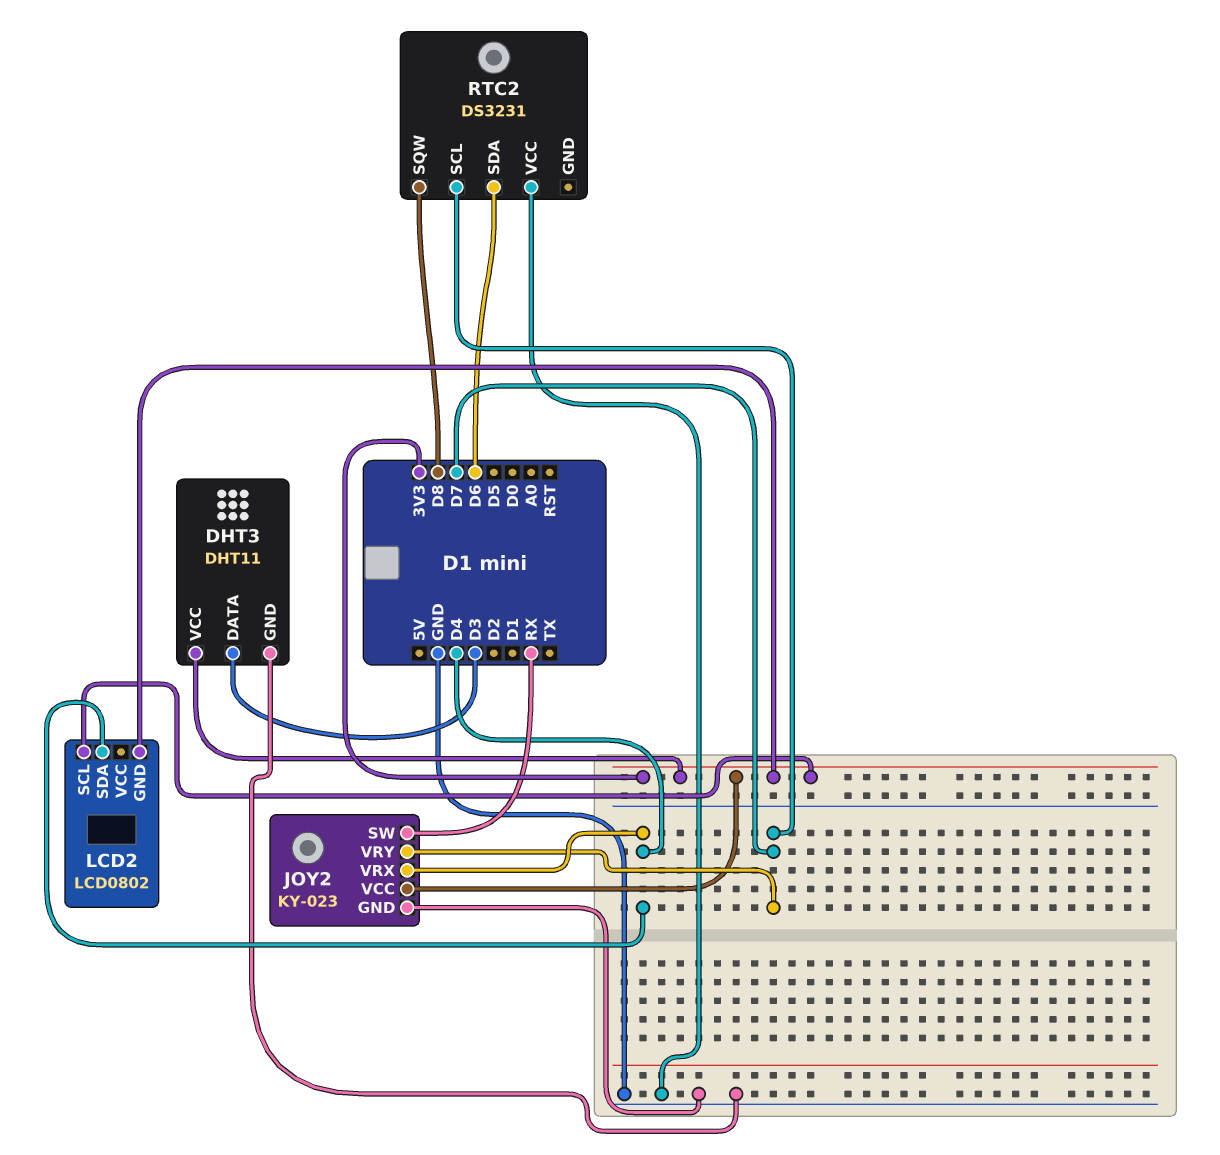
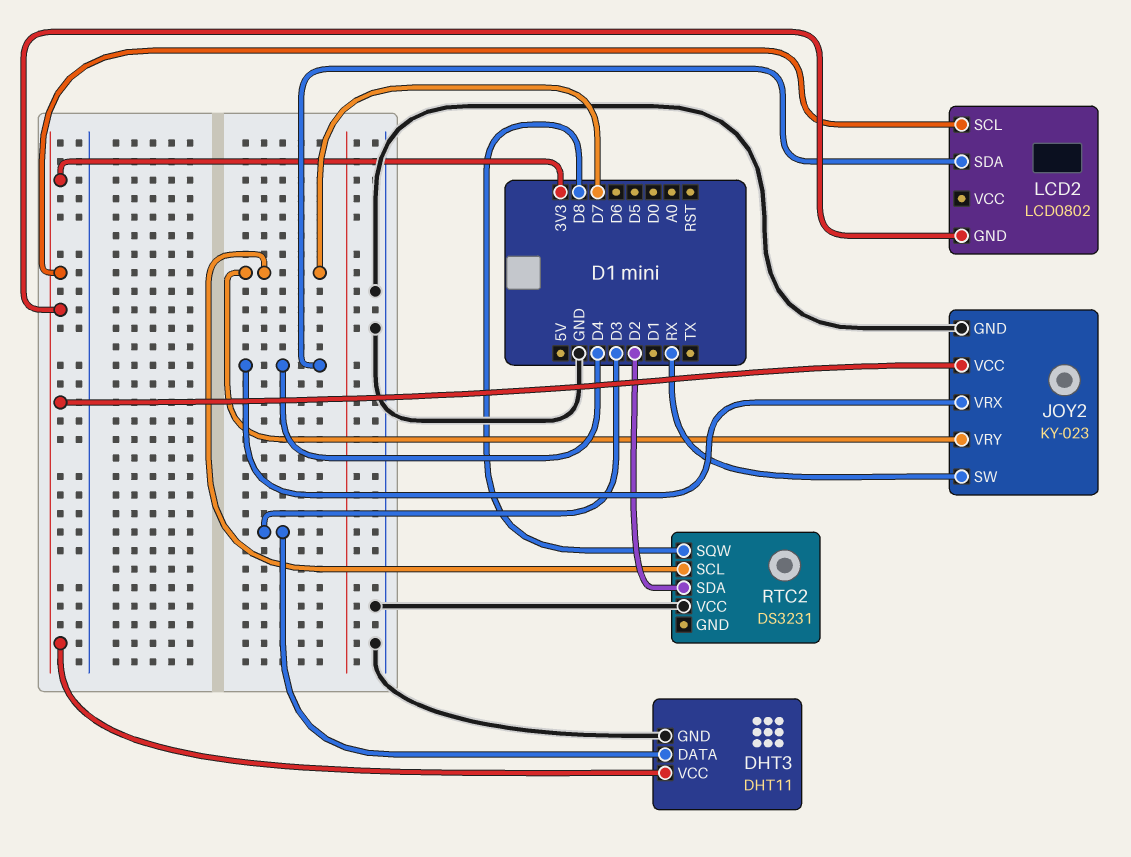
RTC2 pin SDA: D6 -> D2

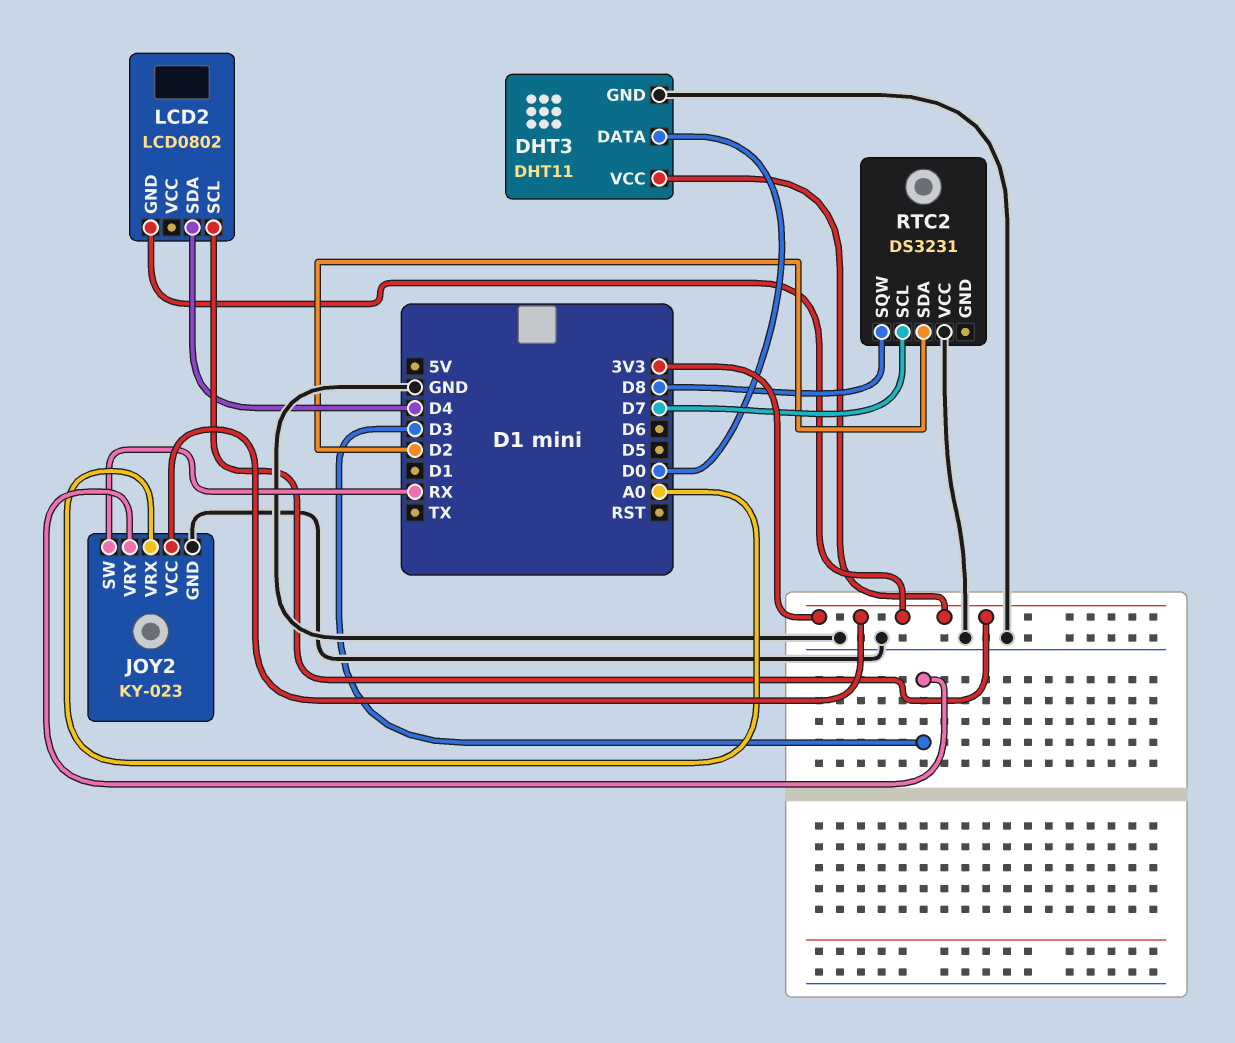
DHT3 pin DATA: D3 -> D0
JOY2 pin VRX: D4 -> A0
JOY2 pin VRY: D7 -> D3

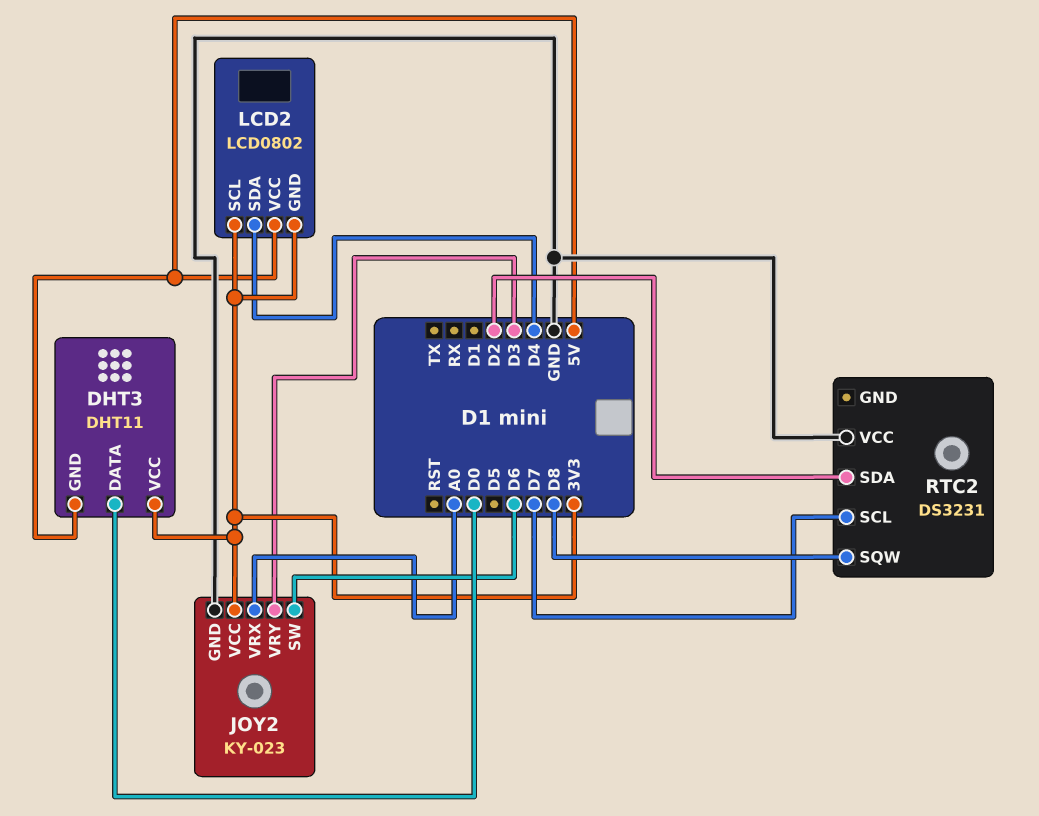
DHT3 pin GND: GND -> 5V
JOY2 pin SW: RX -> D6
LCD2 pin VCC: none -> 5V

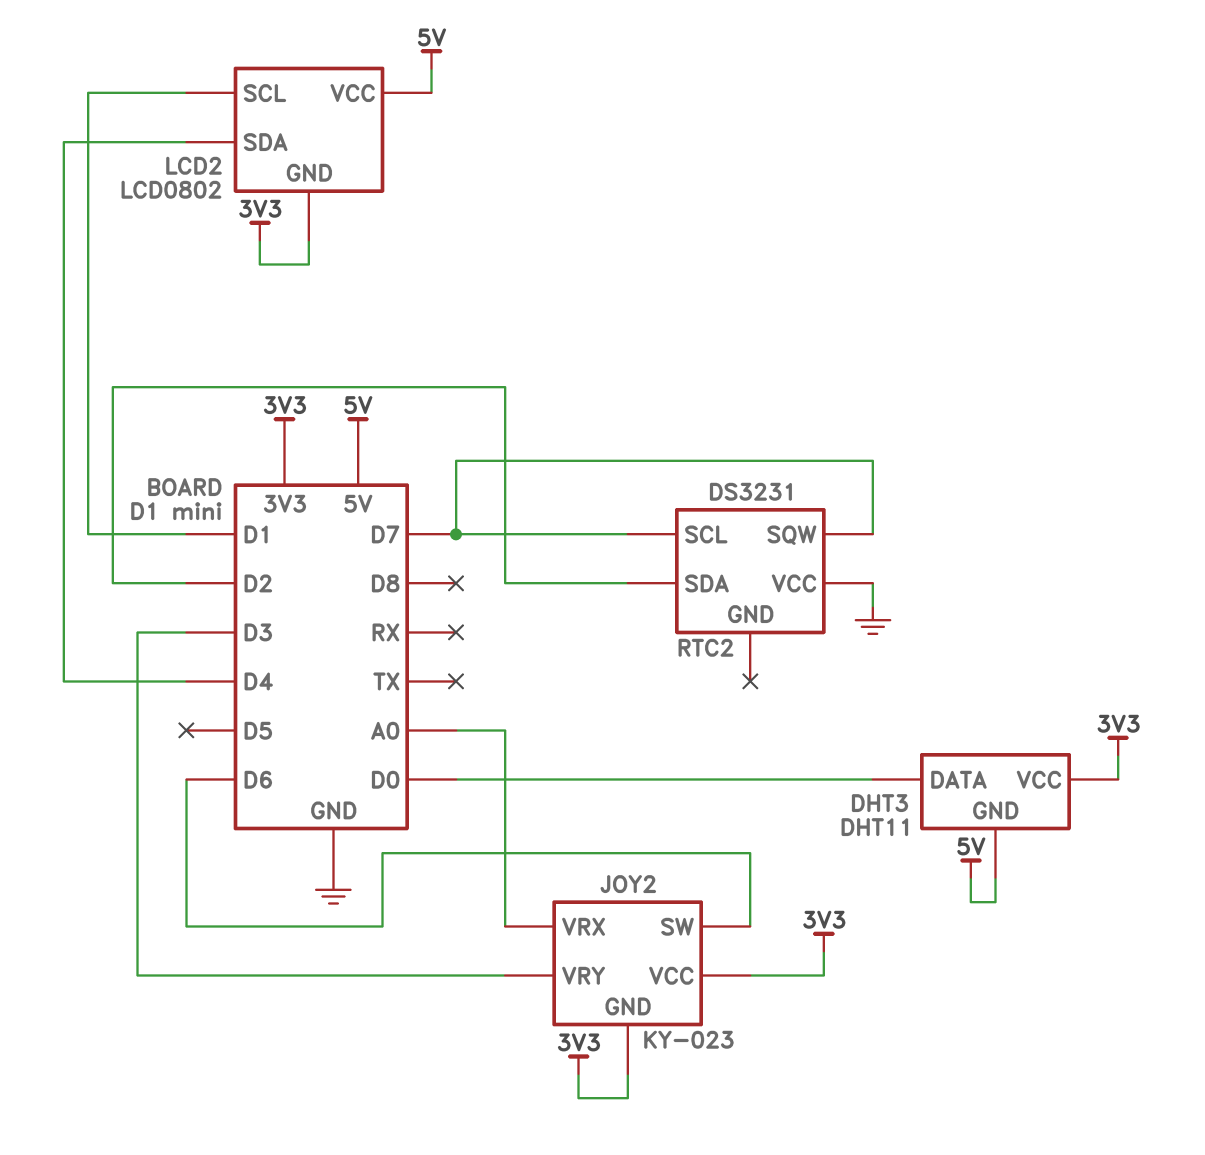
JOY2 pin GND: GND -> 3V3
LCD2 pin SCL: 3V3 -> D1
RTC2 pin SQW: D8 -> D7

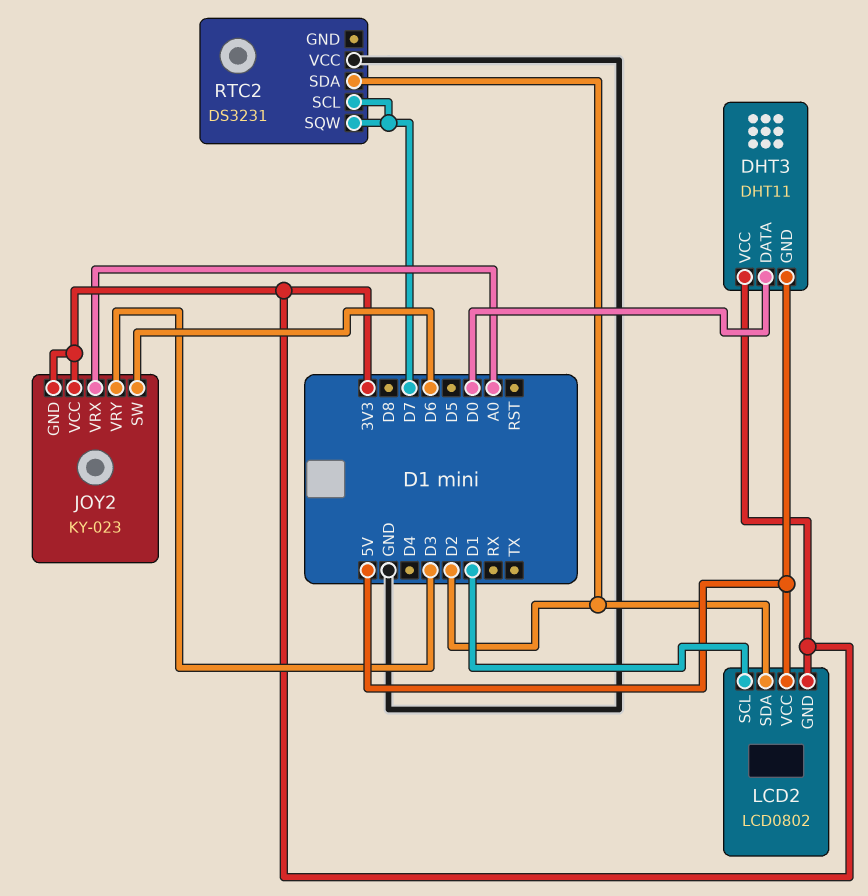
LCD2 pin SDA: D4 -> D2

